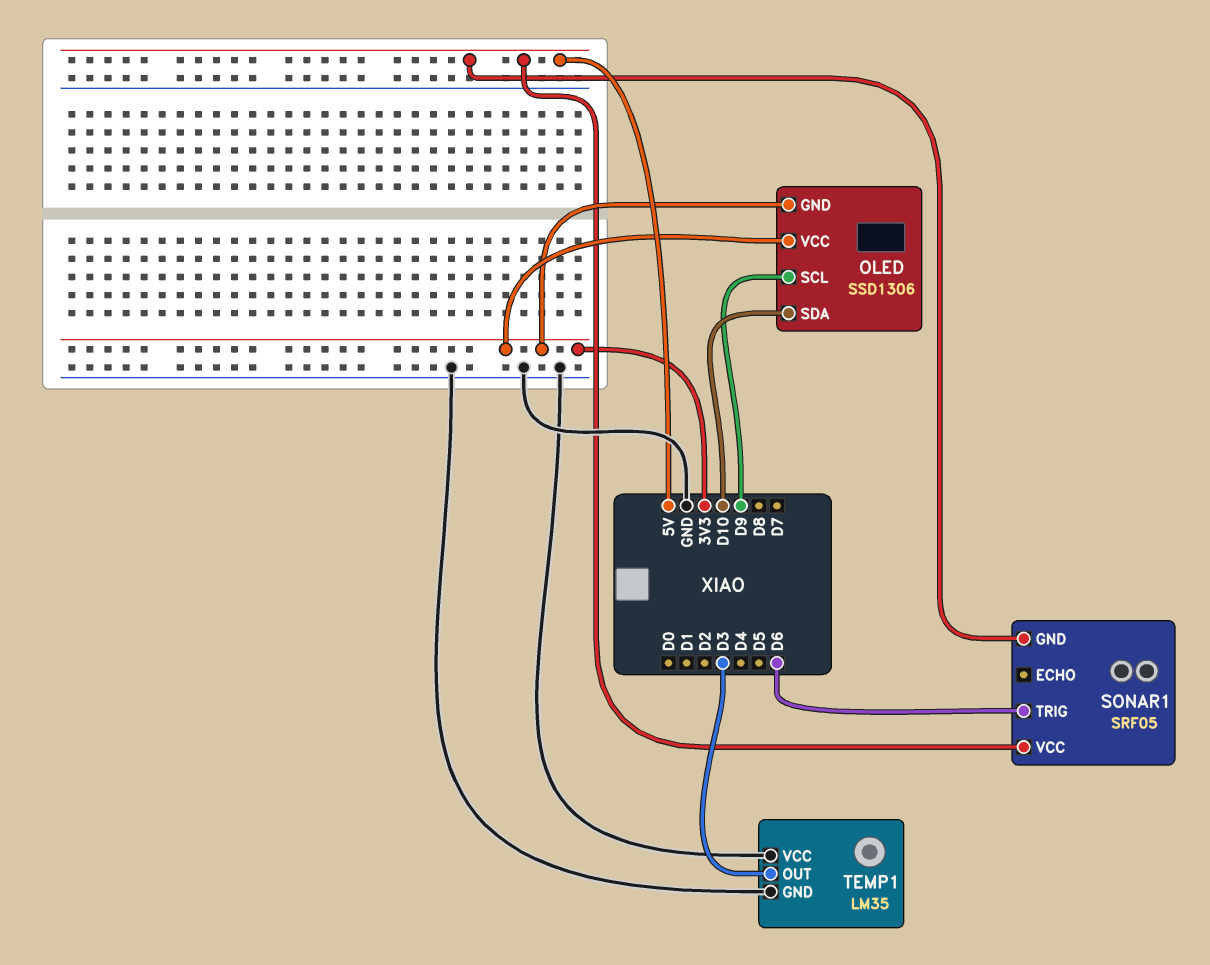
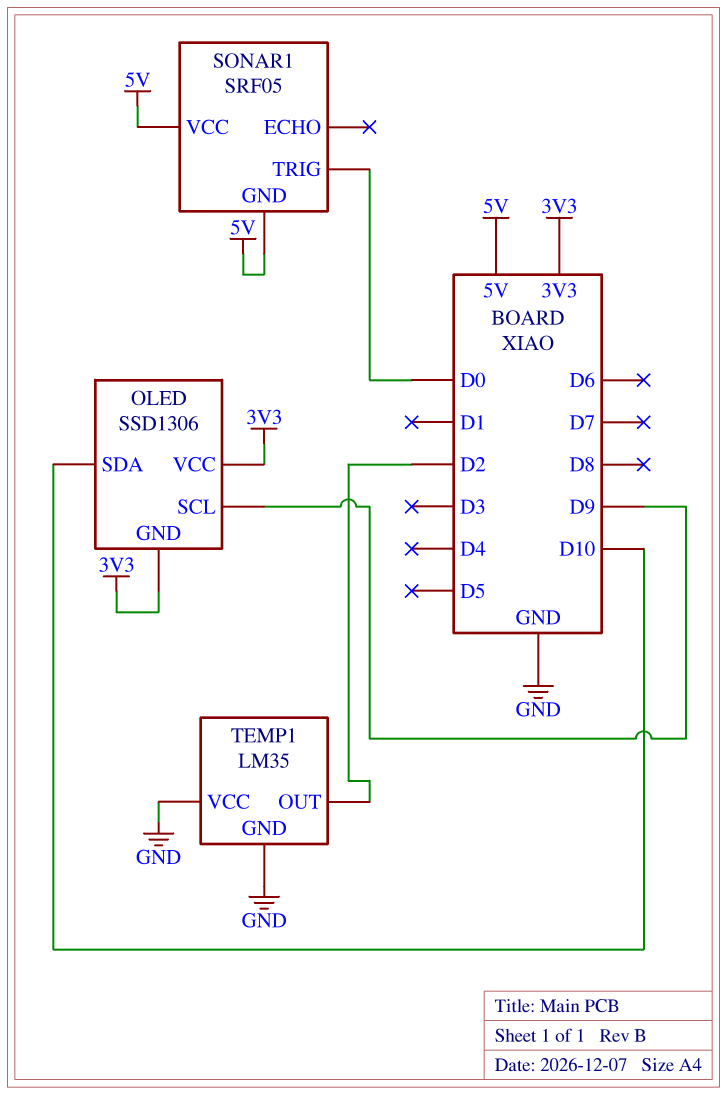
SONAR1 pin TRIG: D6 -> D0
TEMP1 pin OUT: D3 -> D2

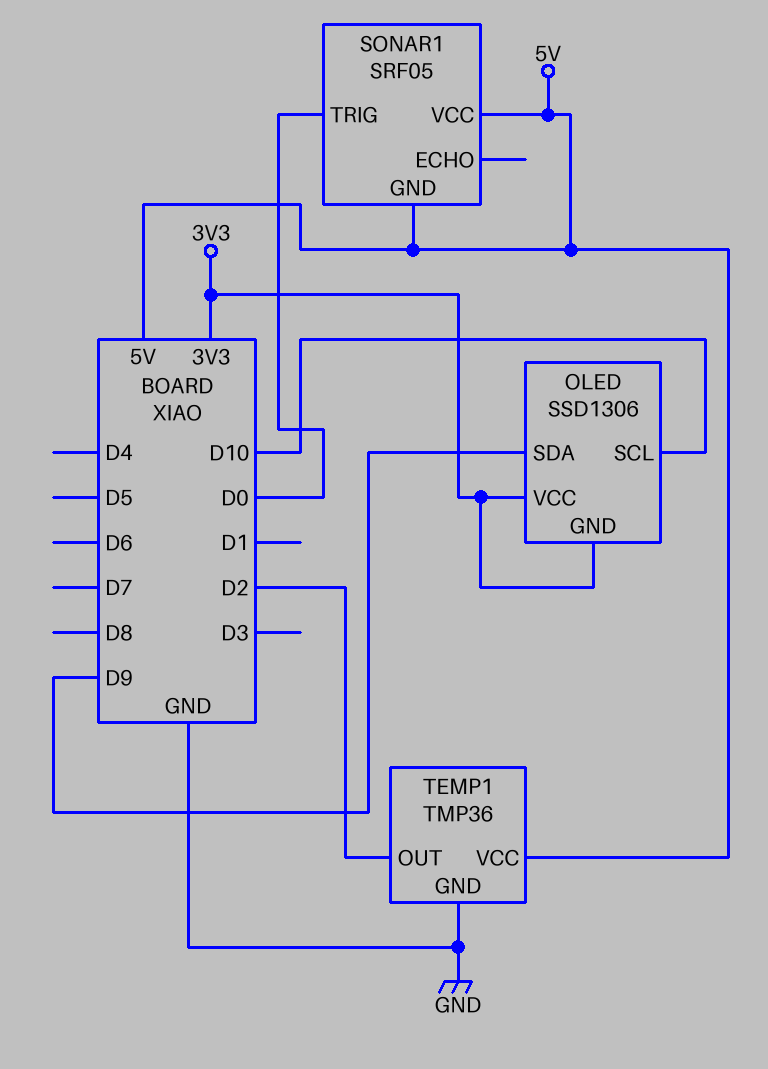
OLED pin SCL: D9 -> D10
OLED pin SDA: D10 -> D9
TEMP1: LM35 -> TMP36
TEMP1 pin VCC: GND -> 5V

